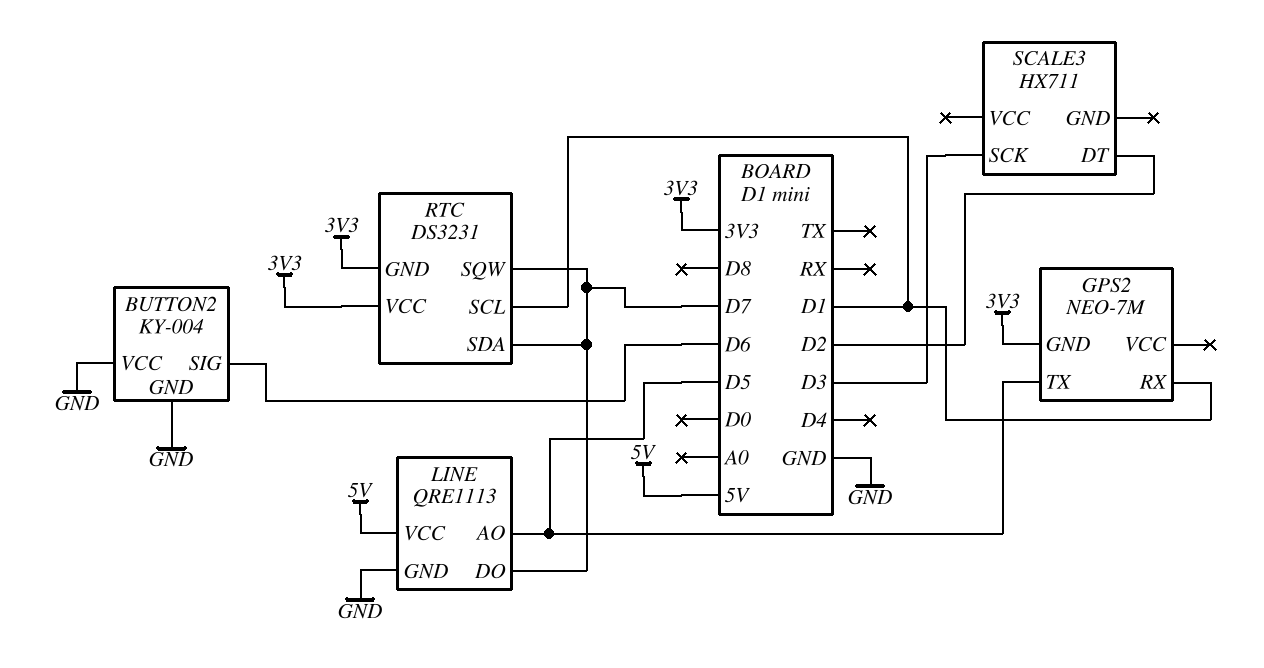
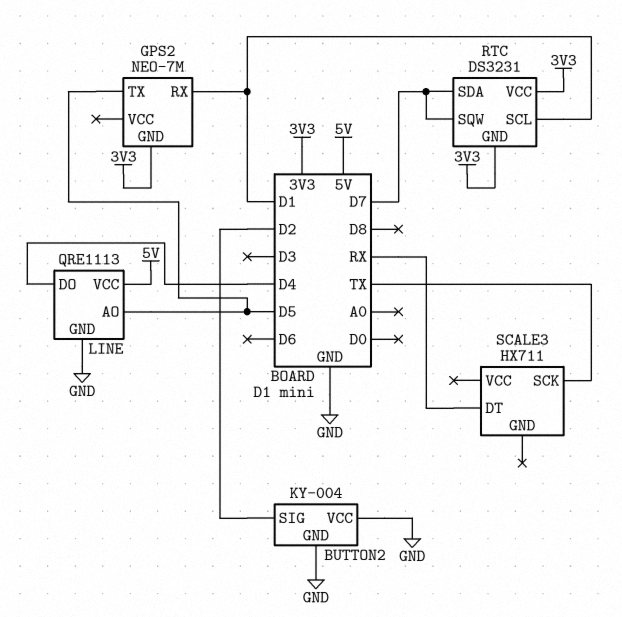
BUTTON2 pin SIG: D6 -> D2
LINE pin DO: D7 -> D4
SCALE3 pin DT: D2 -> RX
SCALE3 pin SCK: D3 -> TX

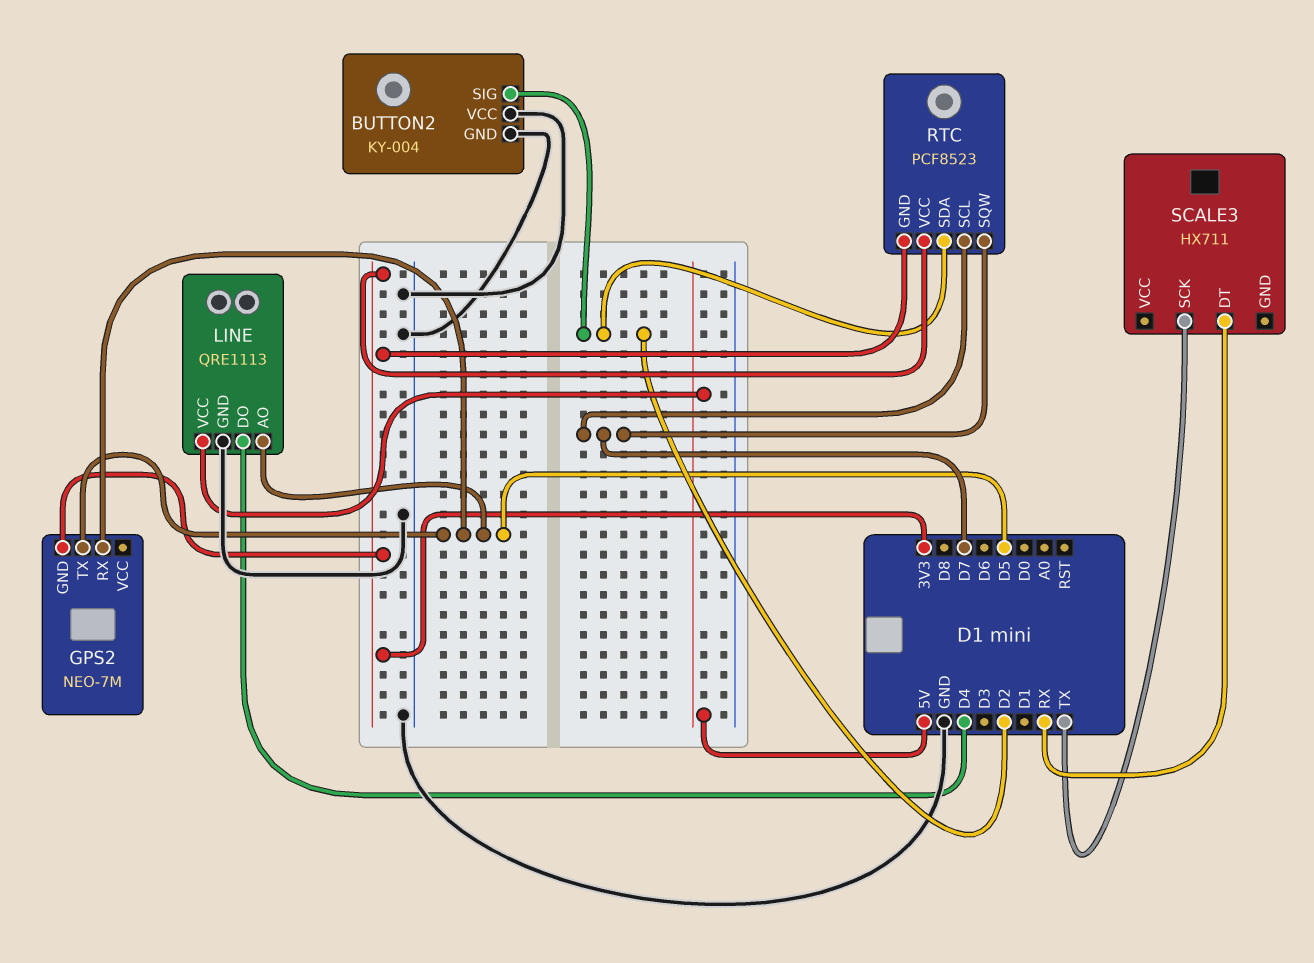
GPS2 pin RX: D1 -> D5
RTC: DS3231 -> PCF8523
RTC pin SCL: D1 -> D7
RTC pin SDA: D7 -> D2

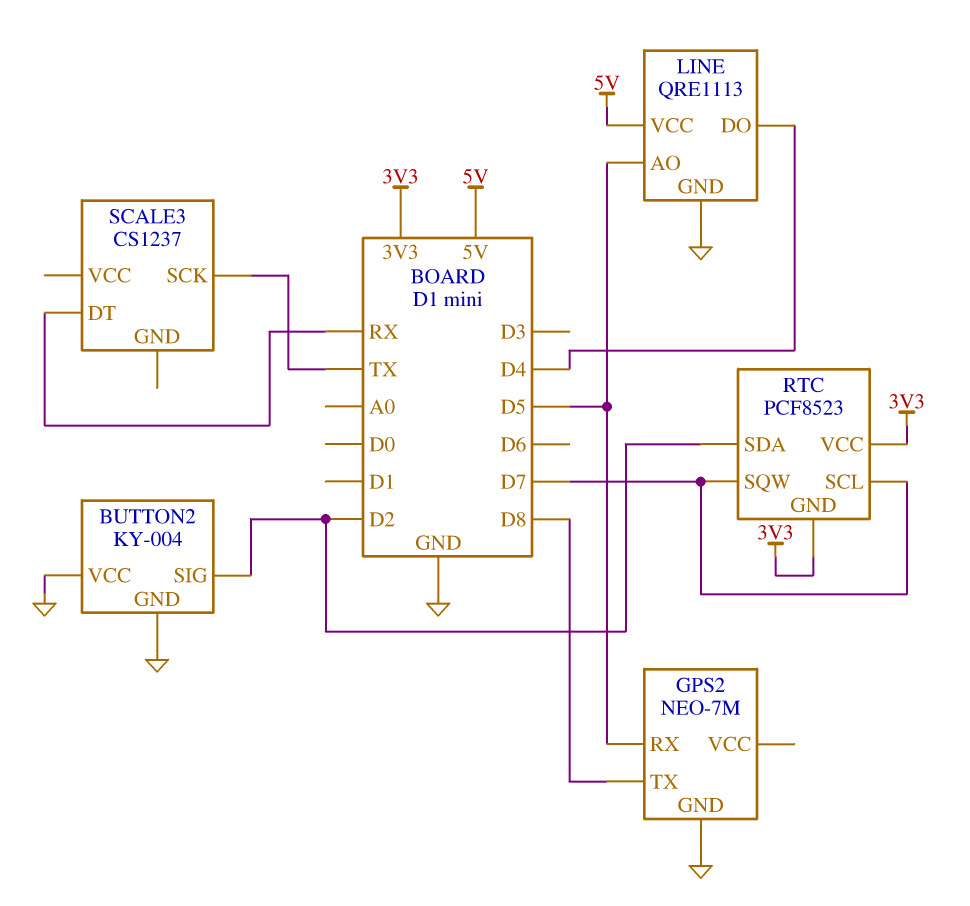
GPS2 pin GND: 3V3 -> GND
GPS2 pin TX: D5 -> D8
SCALE3: HX711 -> CS1237

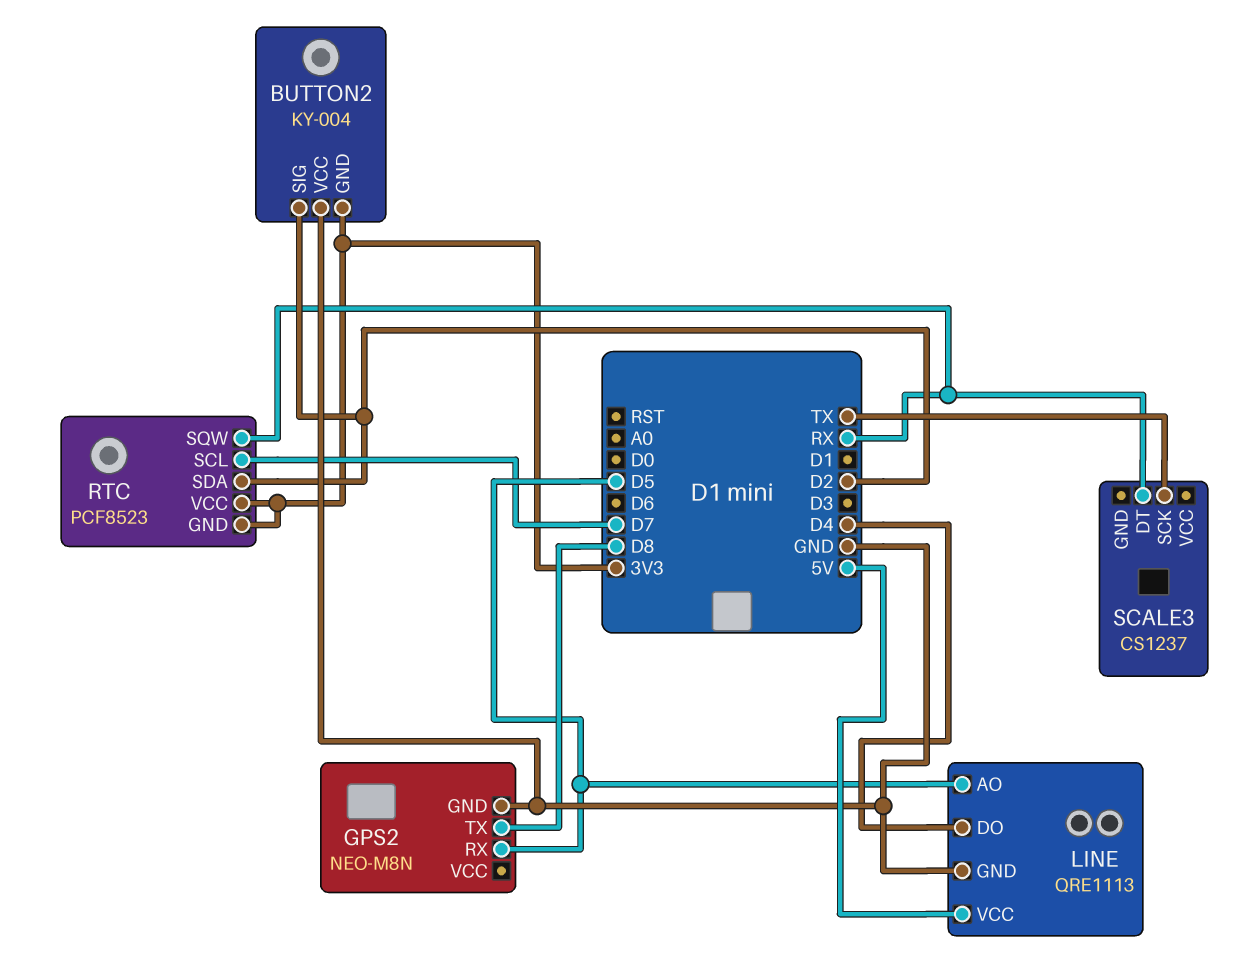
BUTTON2 pin GND: GND -> 3V3
GPS2: NEO-7M -> NEO-M8N
RTC pin SQW: D7 -> RX

